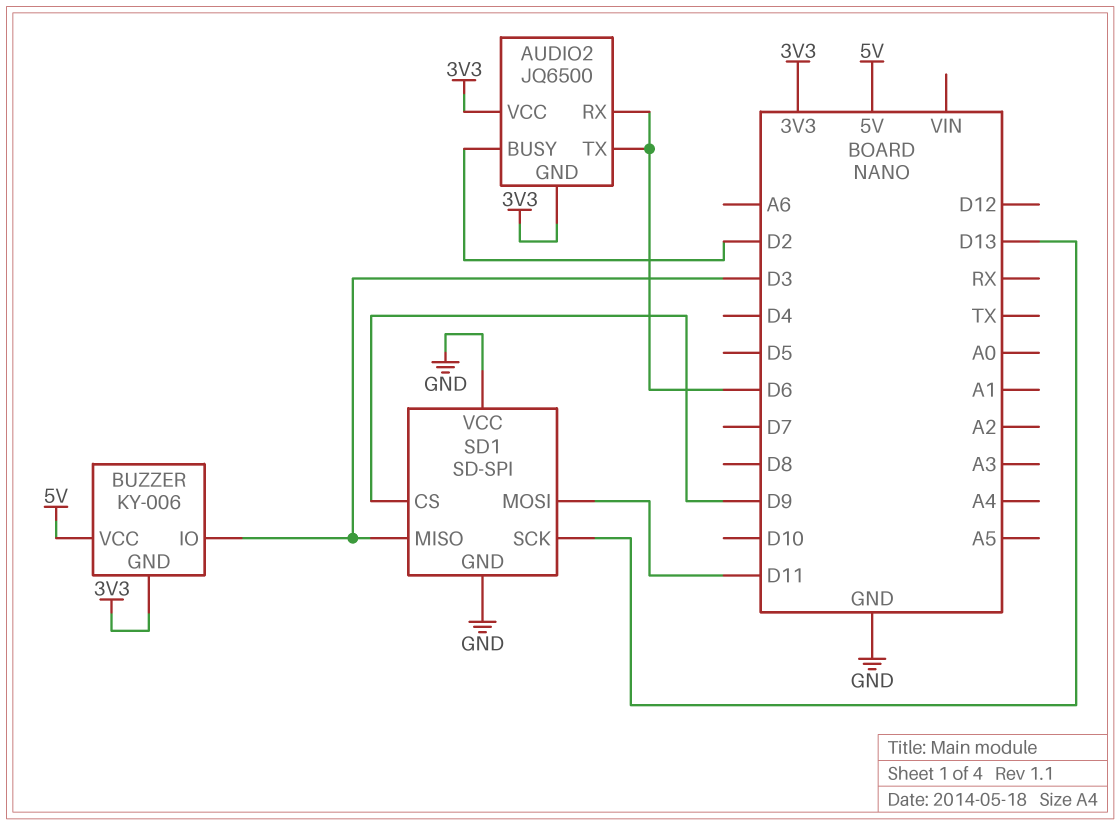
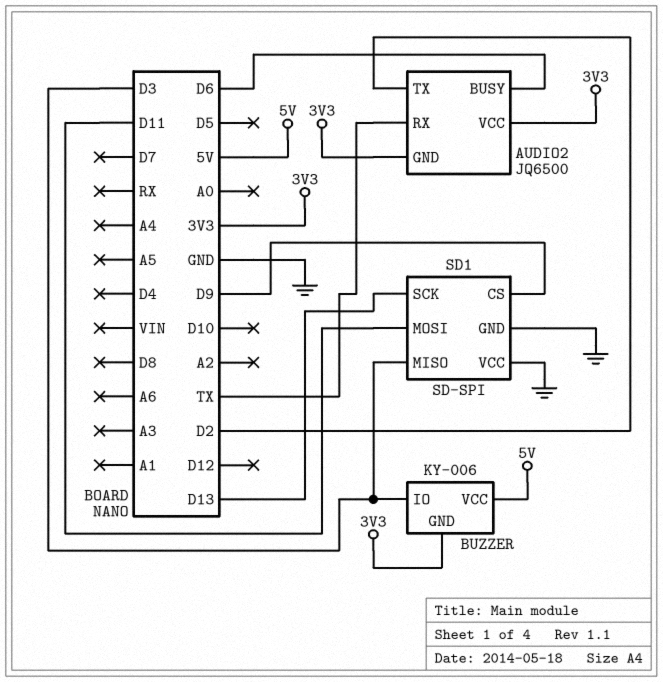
AUDIO2 pin BUSY: D2 -> D6
AUDIO2 pin RX: D6 -> TX
AUDIO2 pin TX: D6 -> D2

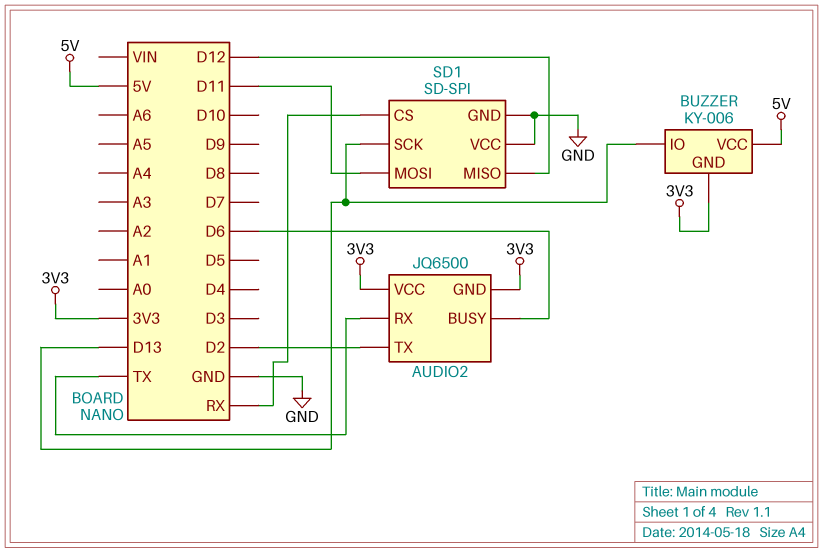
BUZZER pin IO: D3 -> D13
SD1 pin CS: D9 -> RX
SD1 pin MISO: D3 -> D12

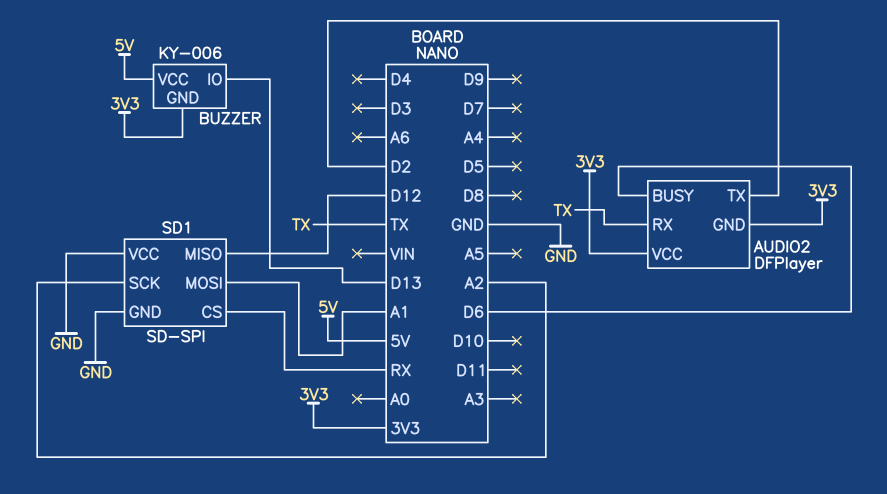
AUDIO2: JQ6500 -> DFPlayer
SD1 pin MOSI: D11 -> A1
SD1 pin SCK: D13 -> A2

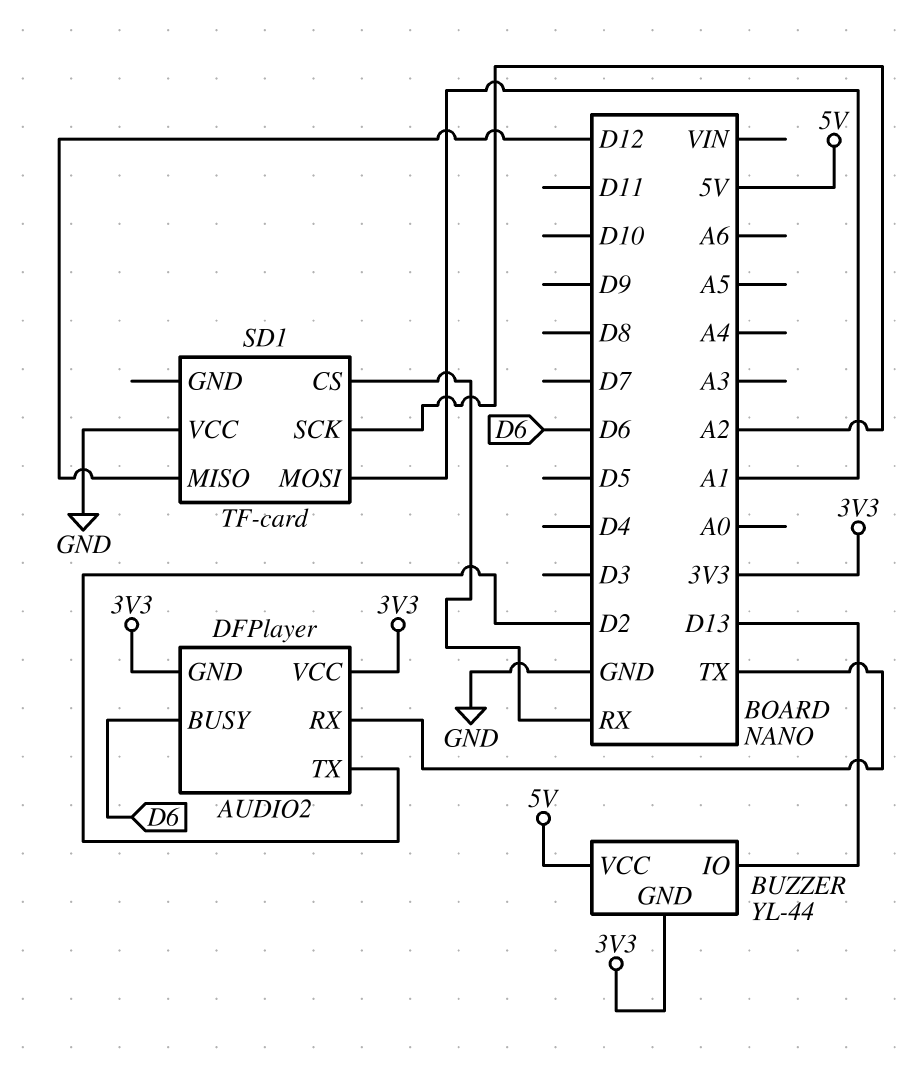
BUZZER: KY-006 -> YL-44
SD1: SD-SPI -> TF-card
SD1 pin GND: GND -> none

